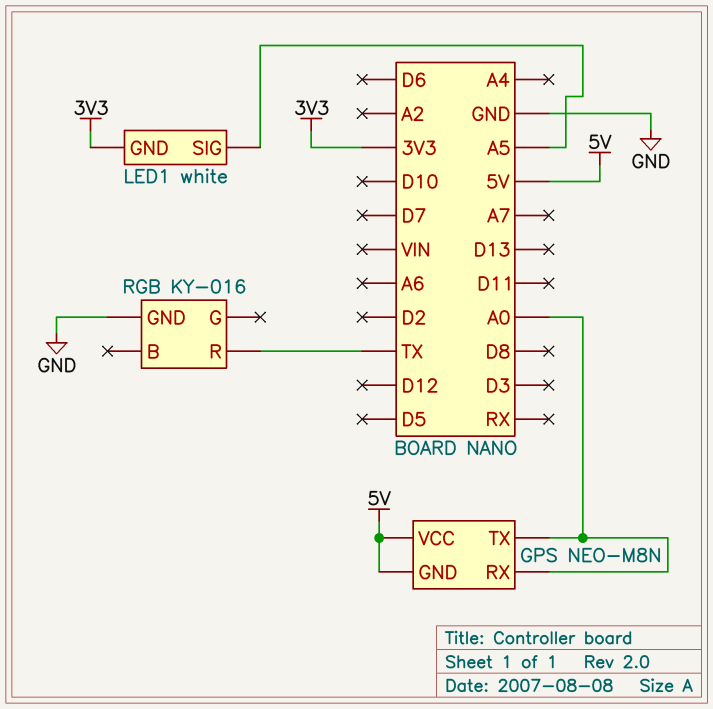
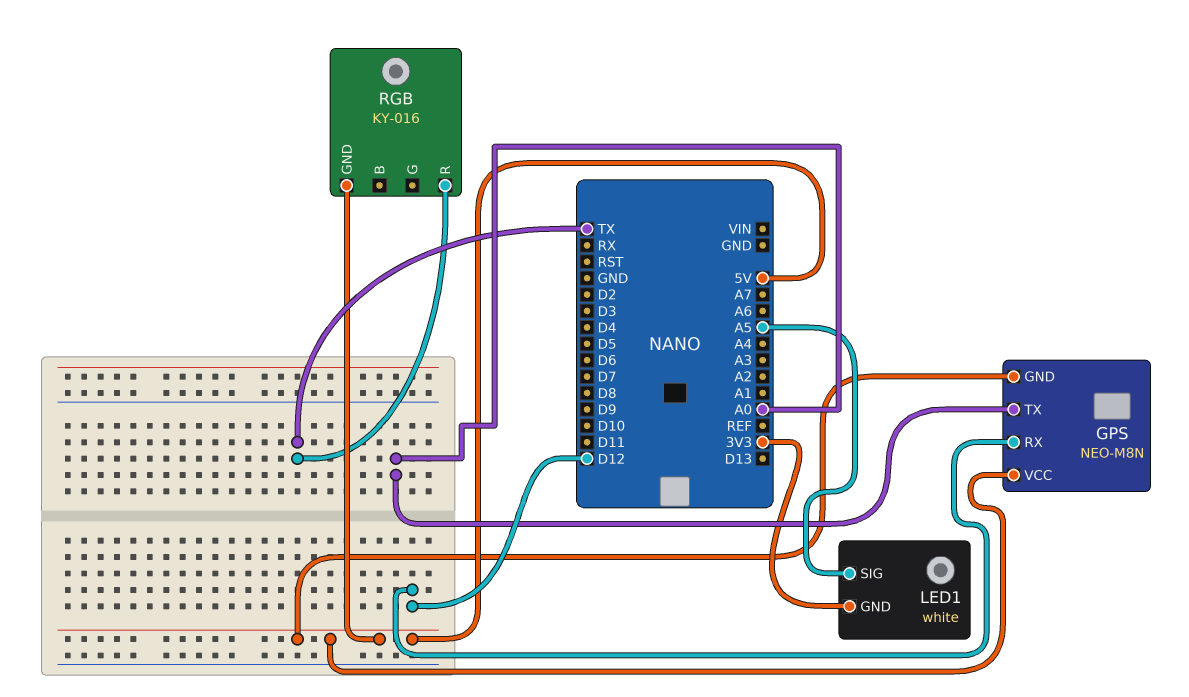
GPS pin RX: A0 -> D12
RGB pin GND: GND -> 5V

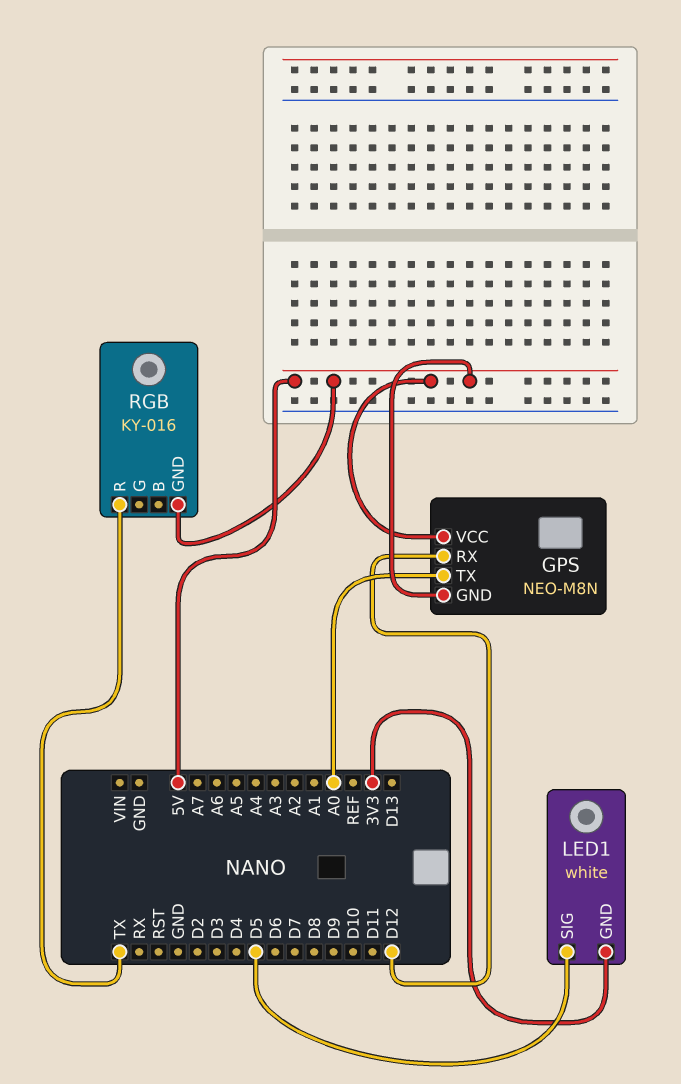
LED1 pin SIG: A5 -> D5

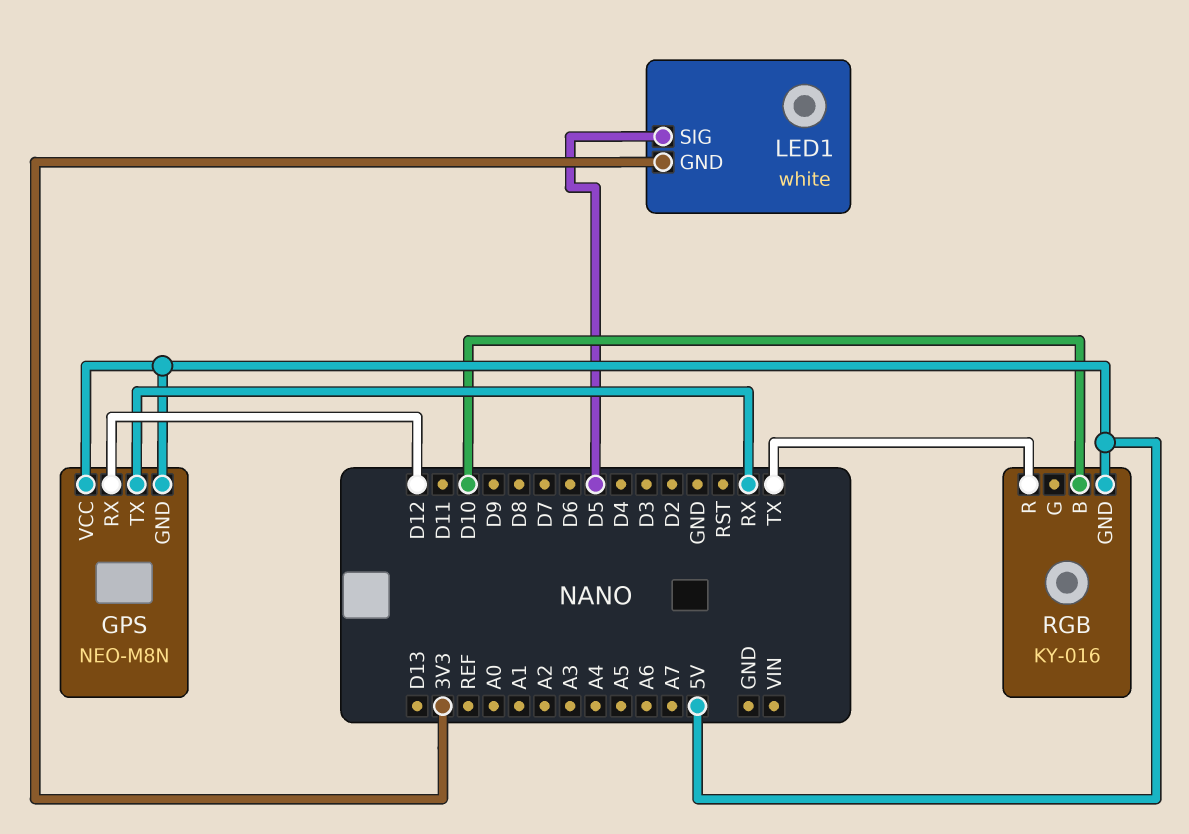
GPS pin TX: A0 -> RX
RGB pin B: none -> D10

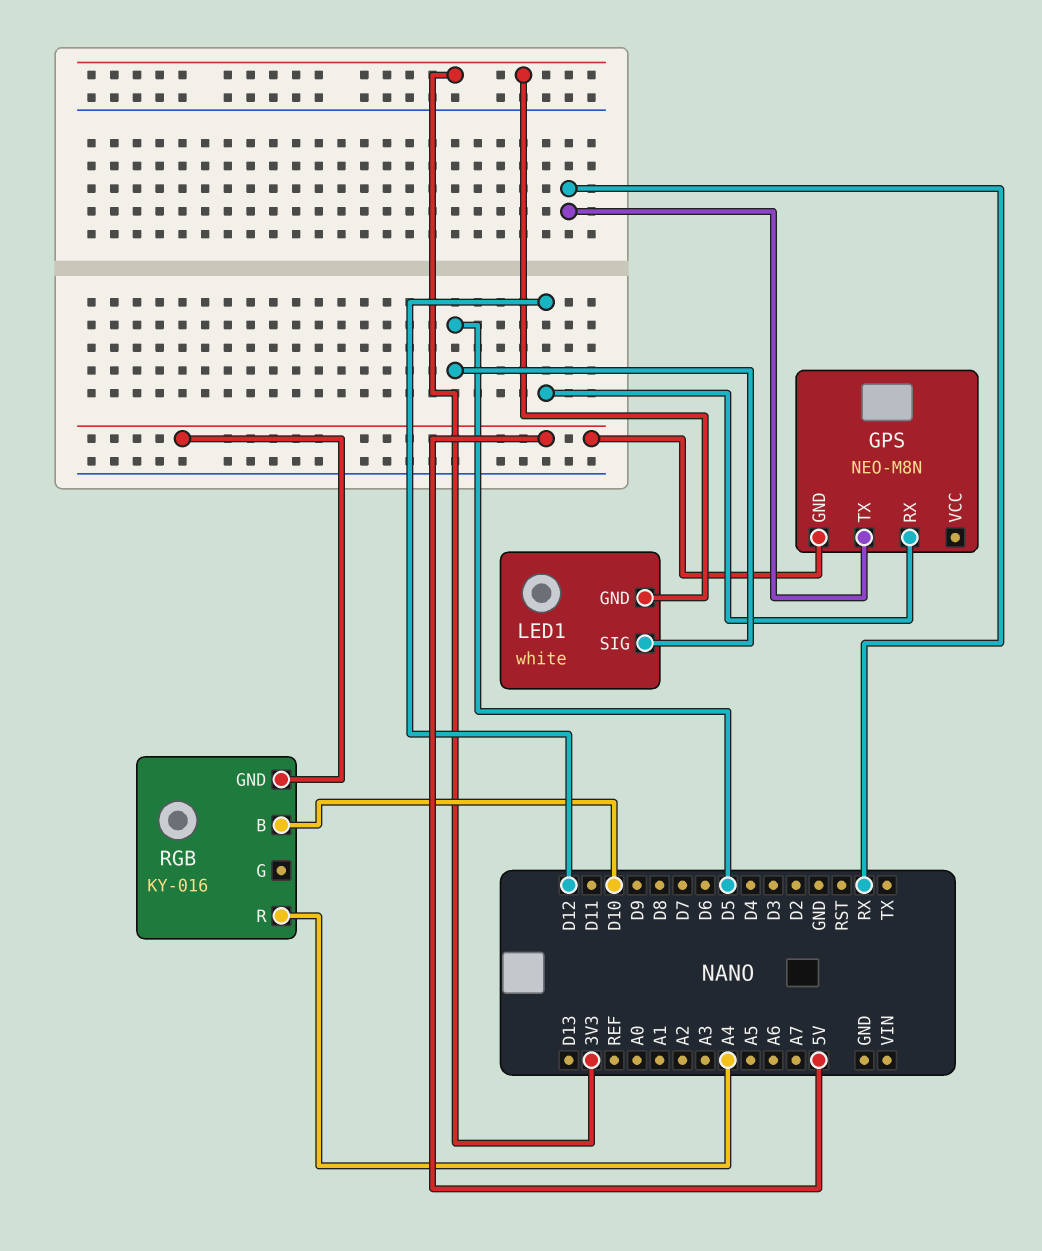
GPS pin VCC: 5V -> none
RGB pin R: TX -> A4

